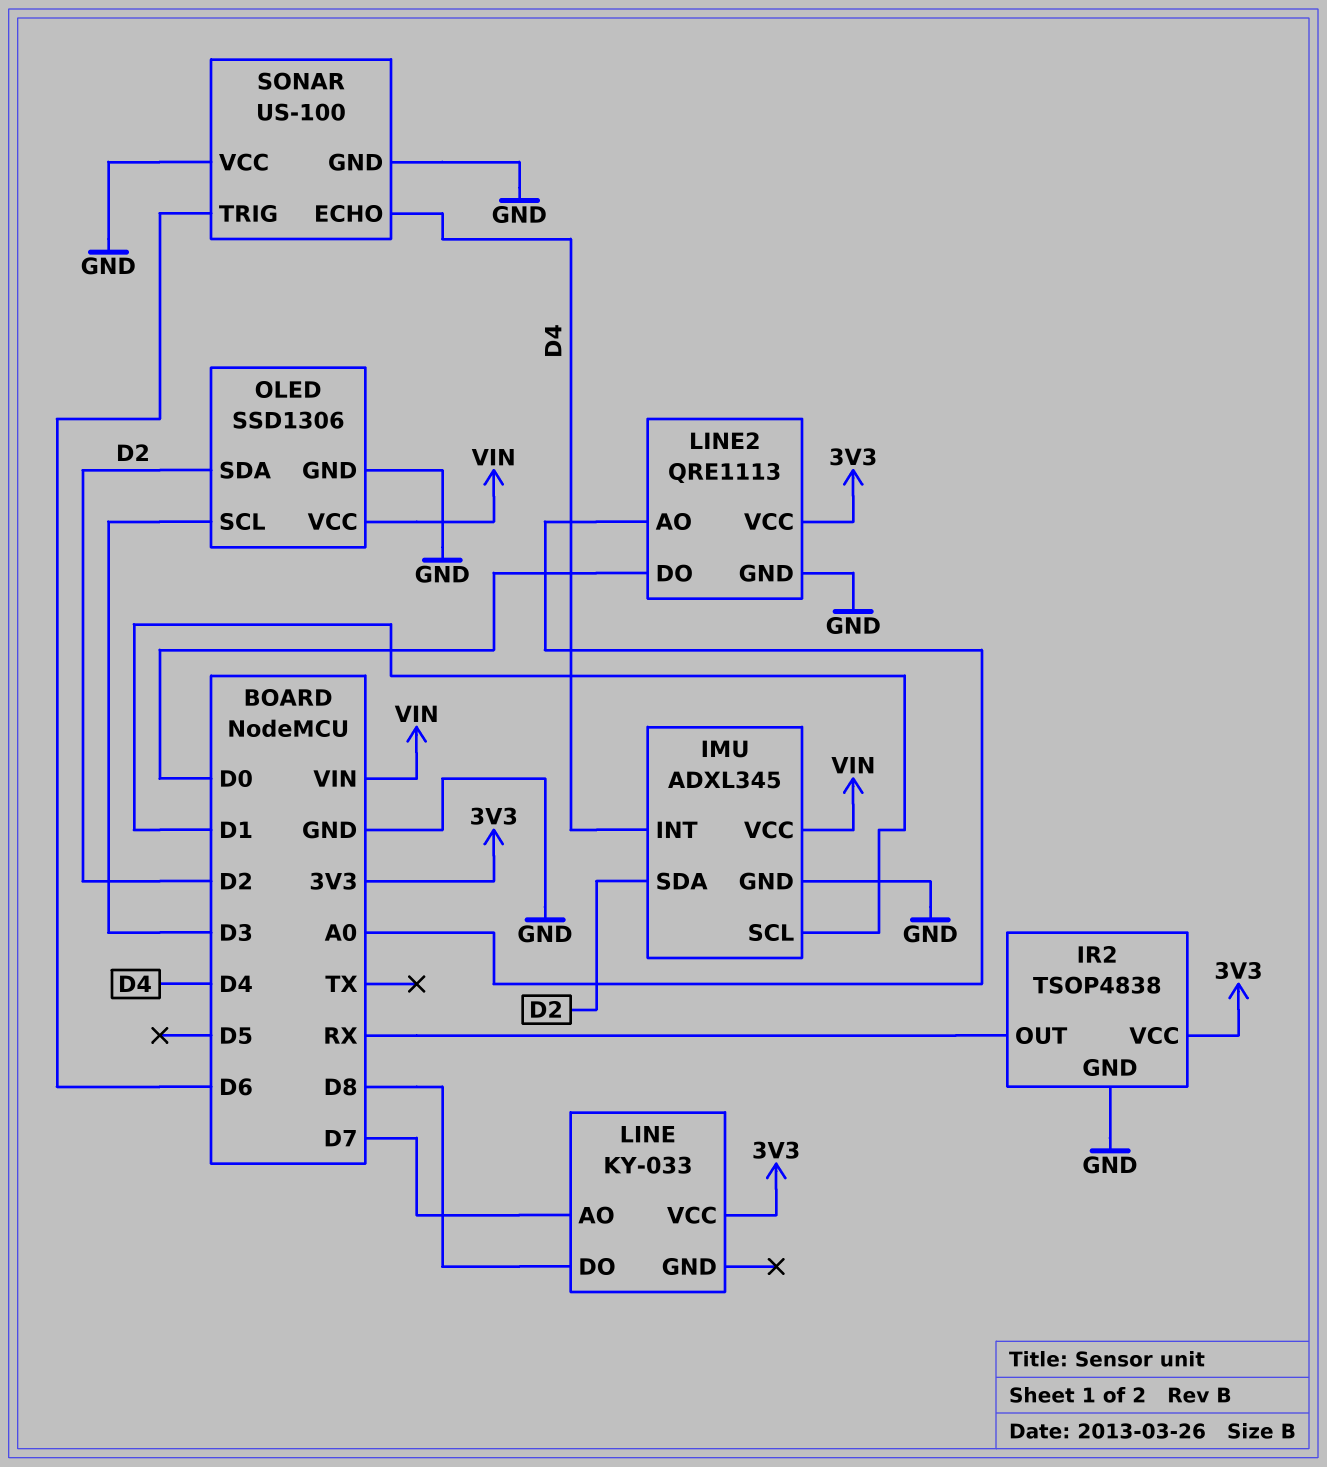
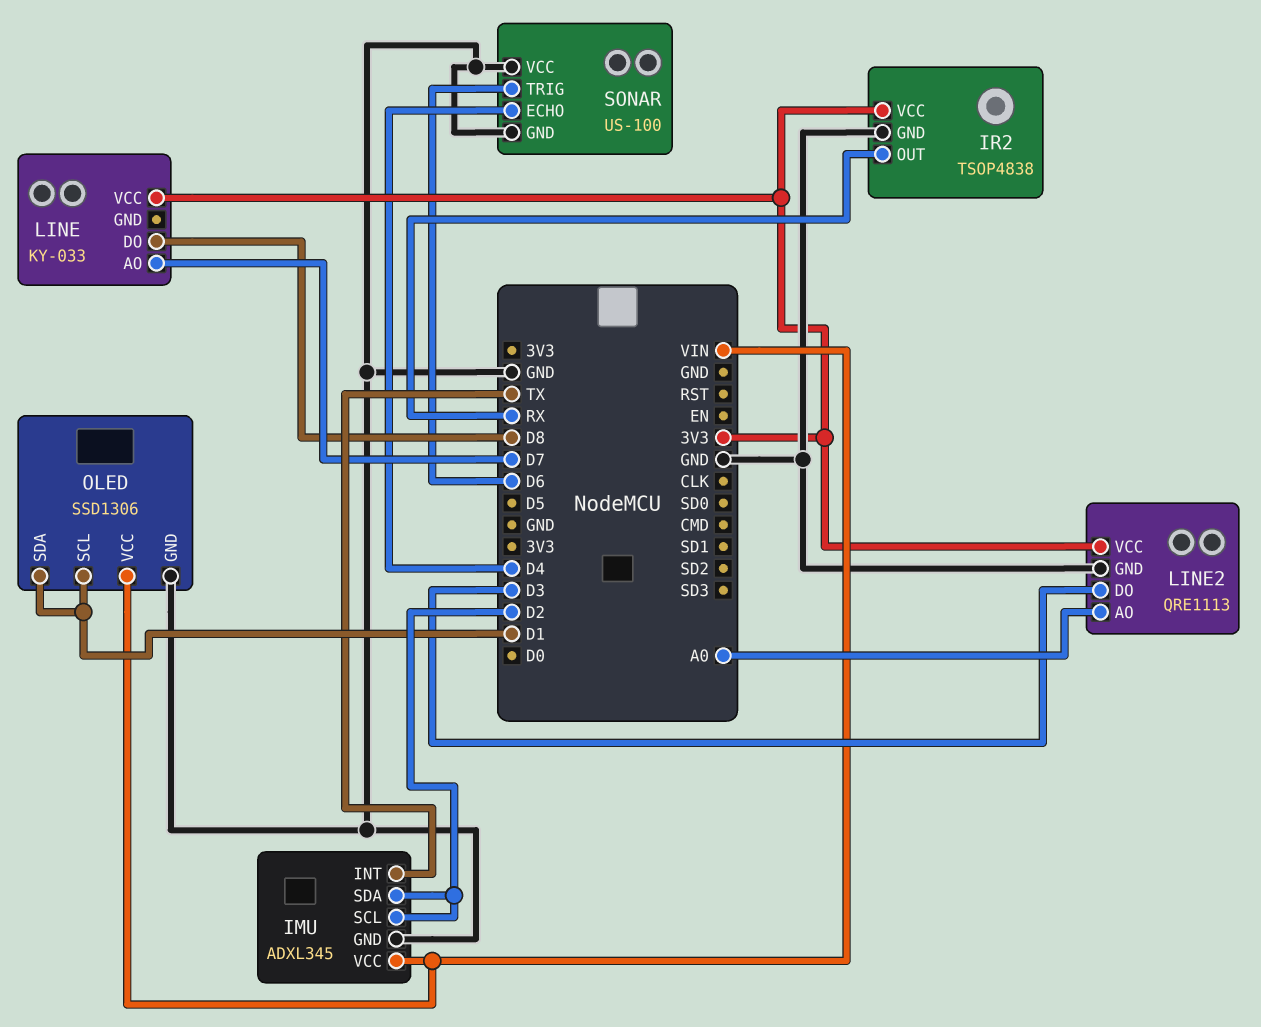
IMU pin INT: D4 -> TX
IMU pin SCL: D1 -> D2
LINE2 pin DO: D0 -> D3
OLED pin SCL: D3 -> D1
OLED pin SDA: D2 -> D1

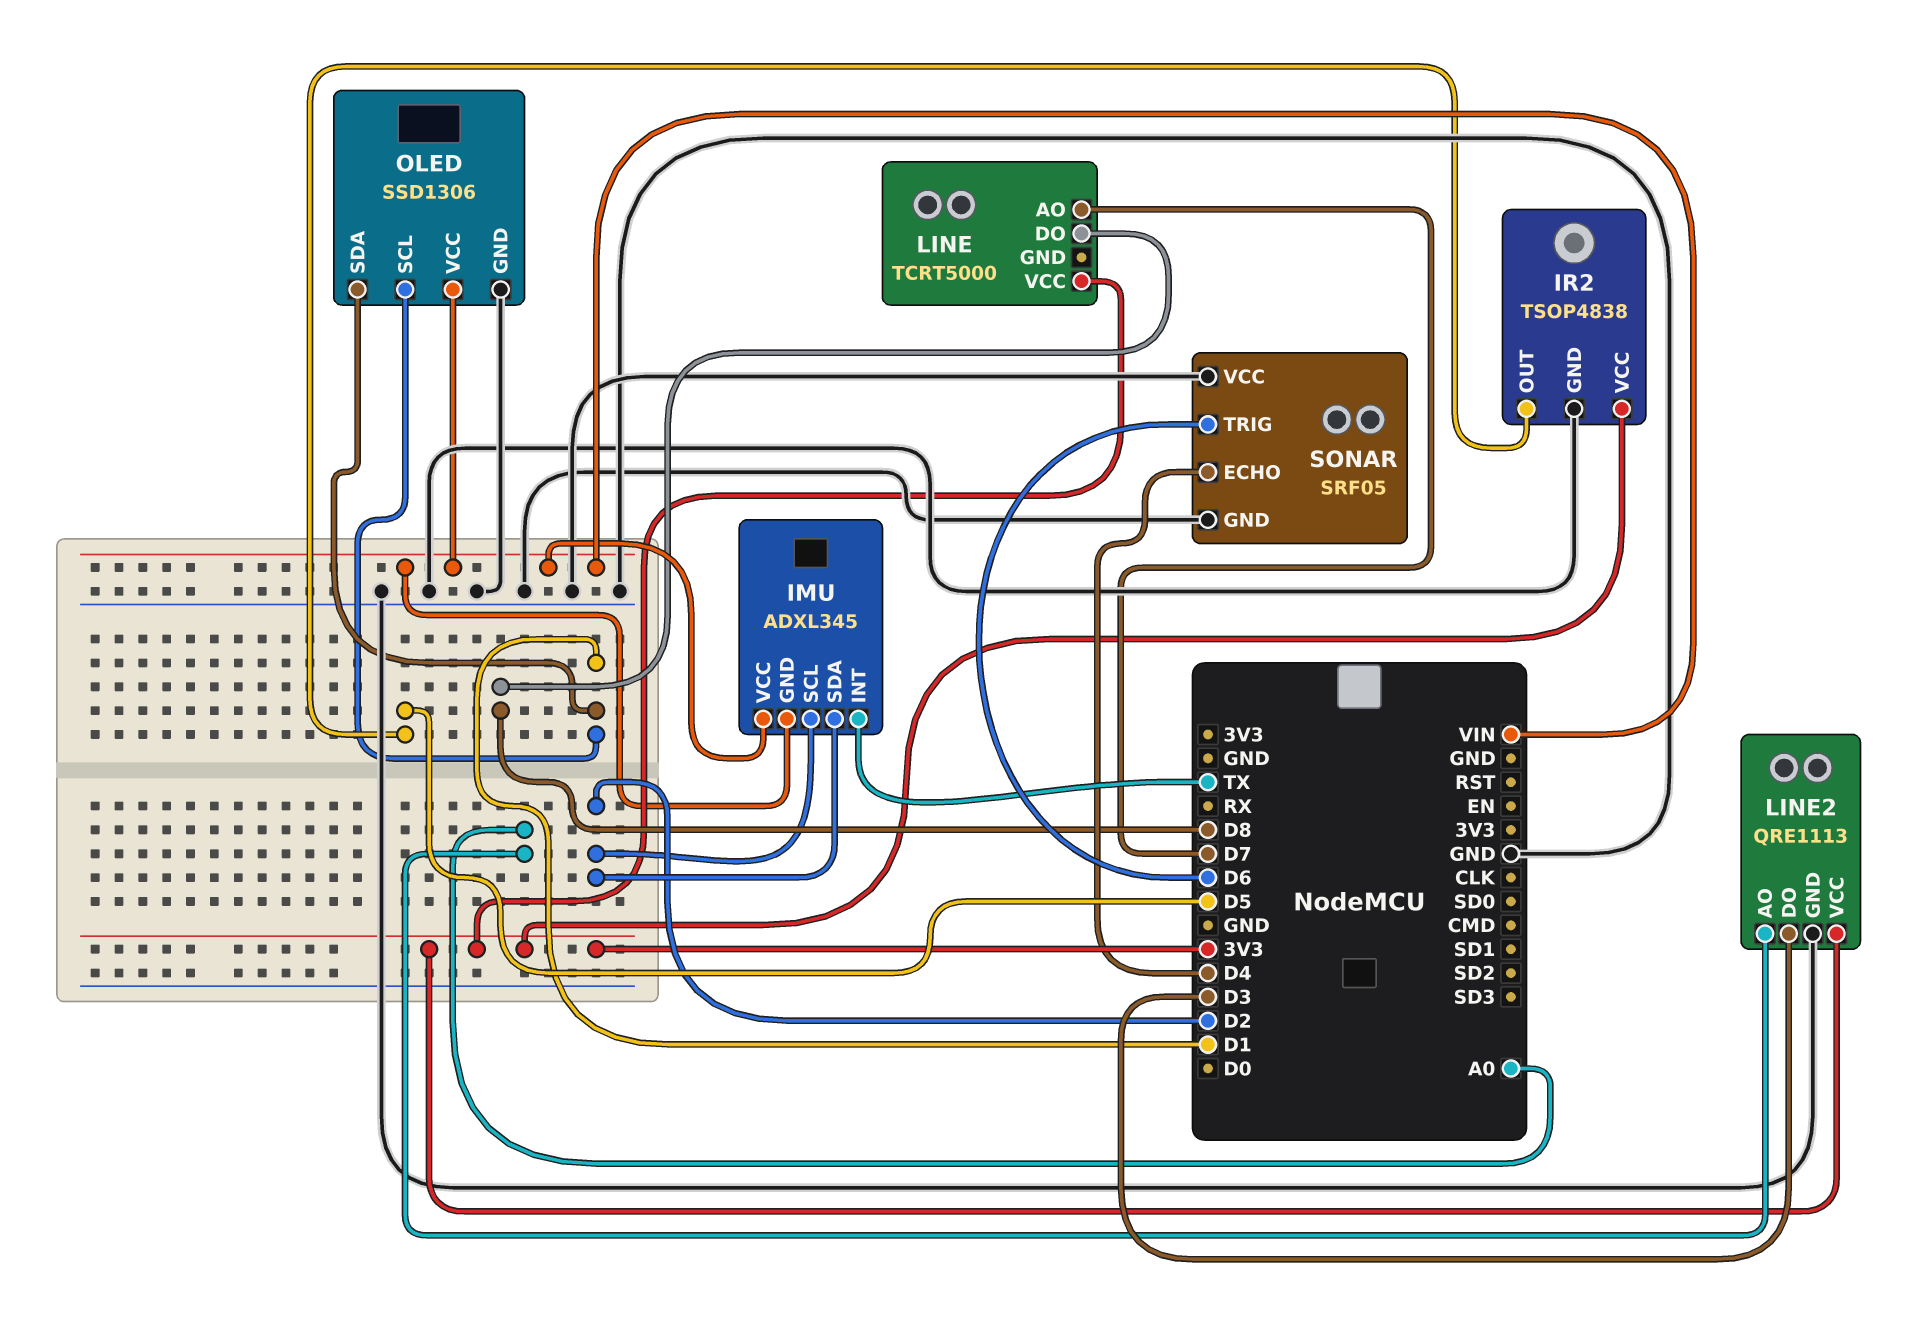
IMU pin GND: GND -> VIN
IR2 pin OUT: RX -> D5
LINE: KY-033 -> TCRT5000
SONAR: US-100 -> SRF05

